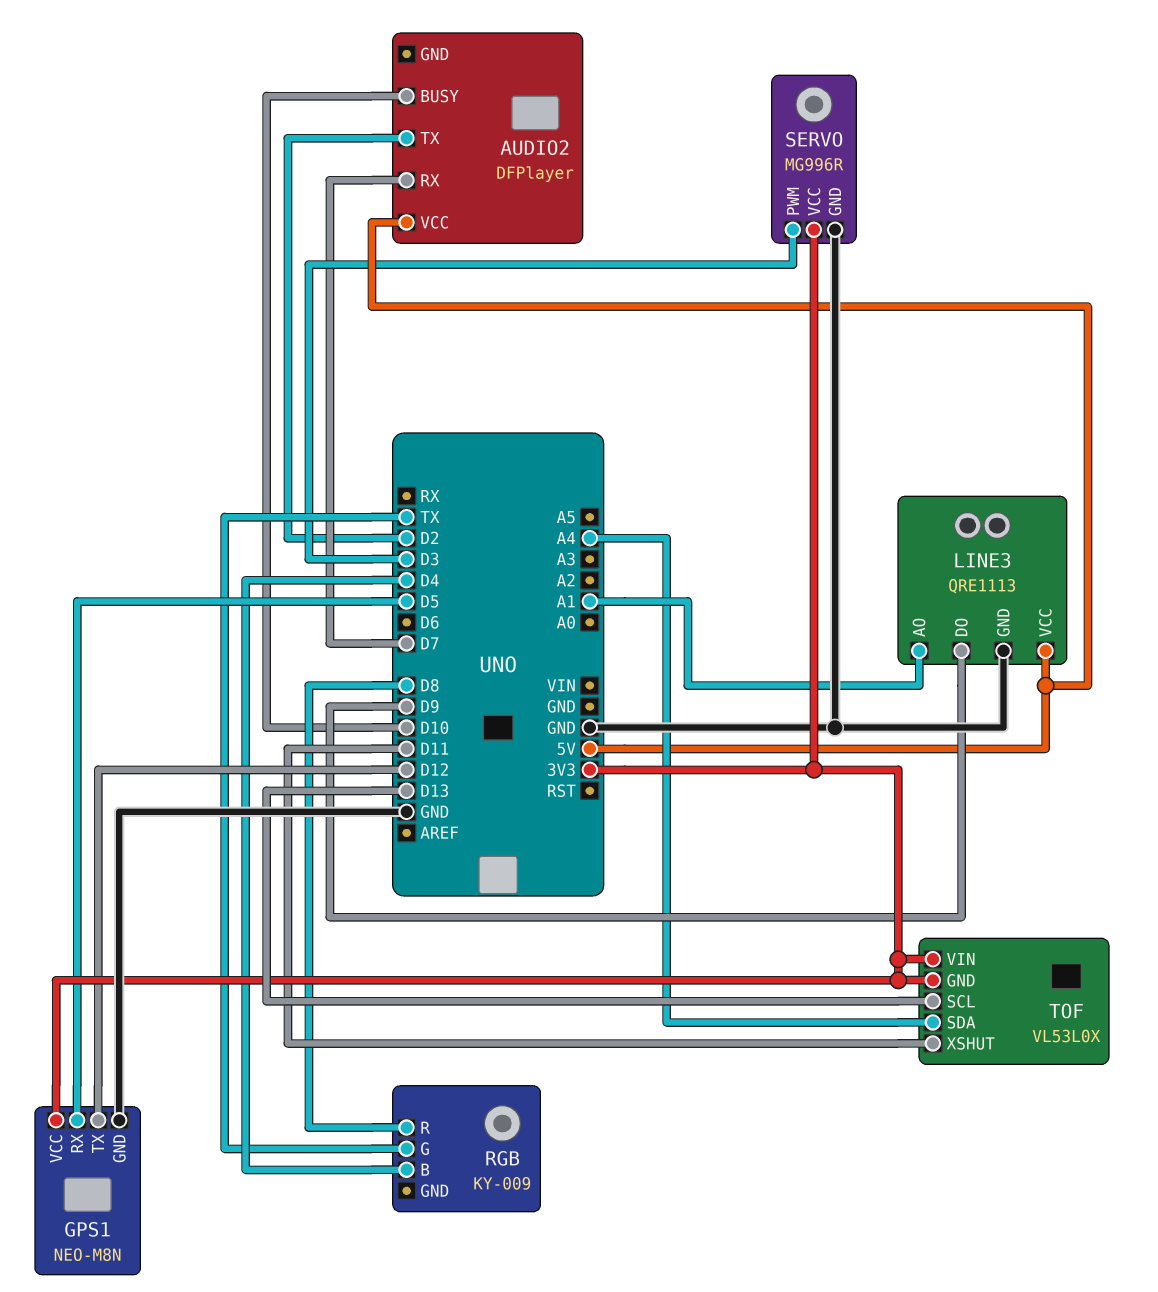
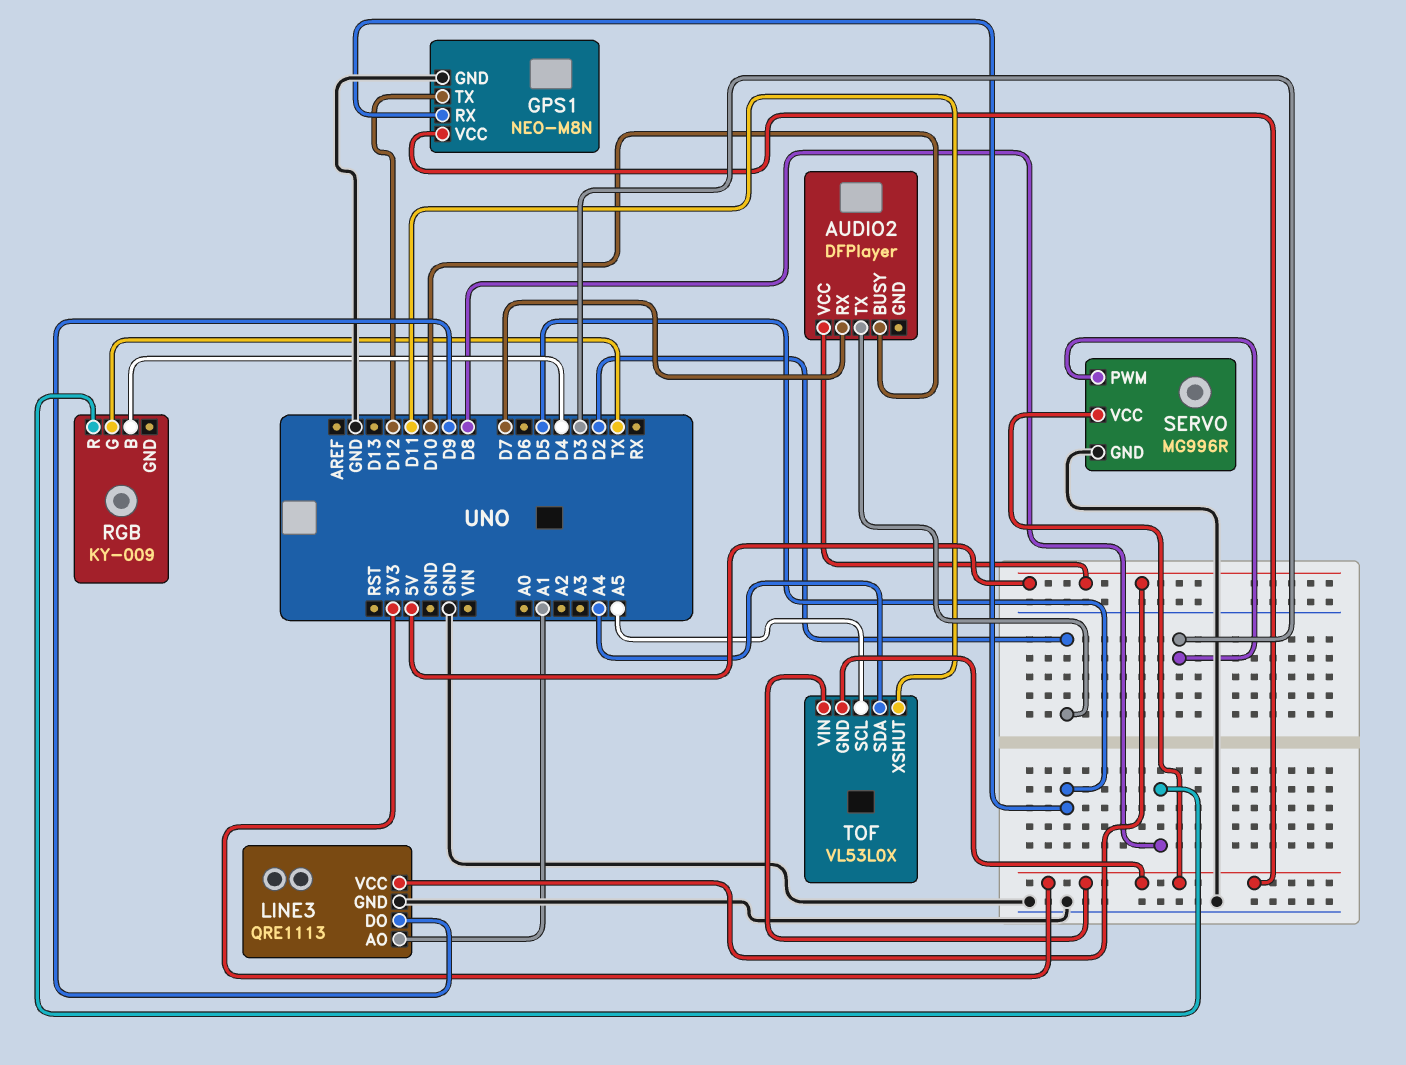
TOF pin SCL: D13 -> A5

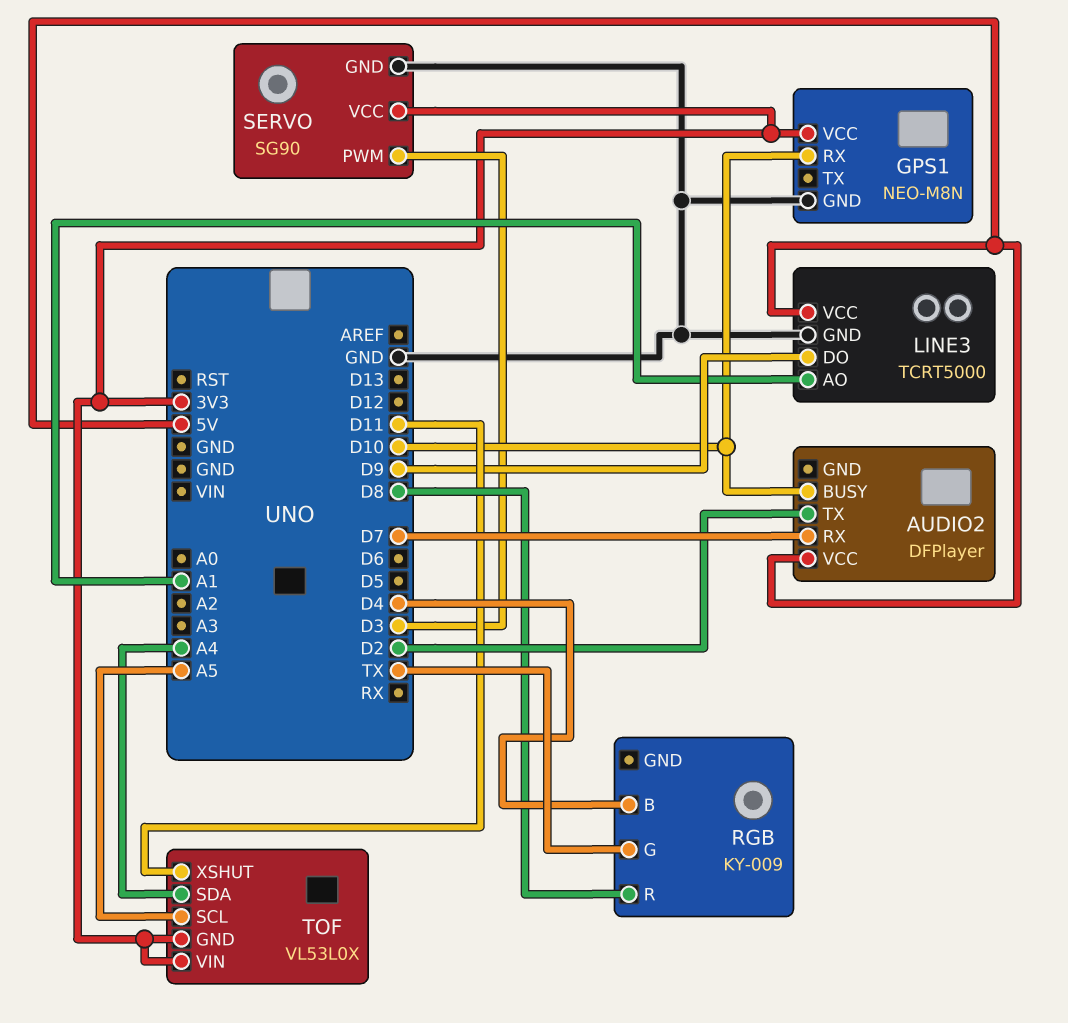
GPS1 pin RX: D5 -> D10
GPS1 pin TX: D12 -> none
LINE3: QRE1113 -> TCRT5000
SERVO: MG996R -> SG90

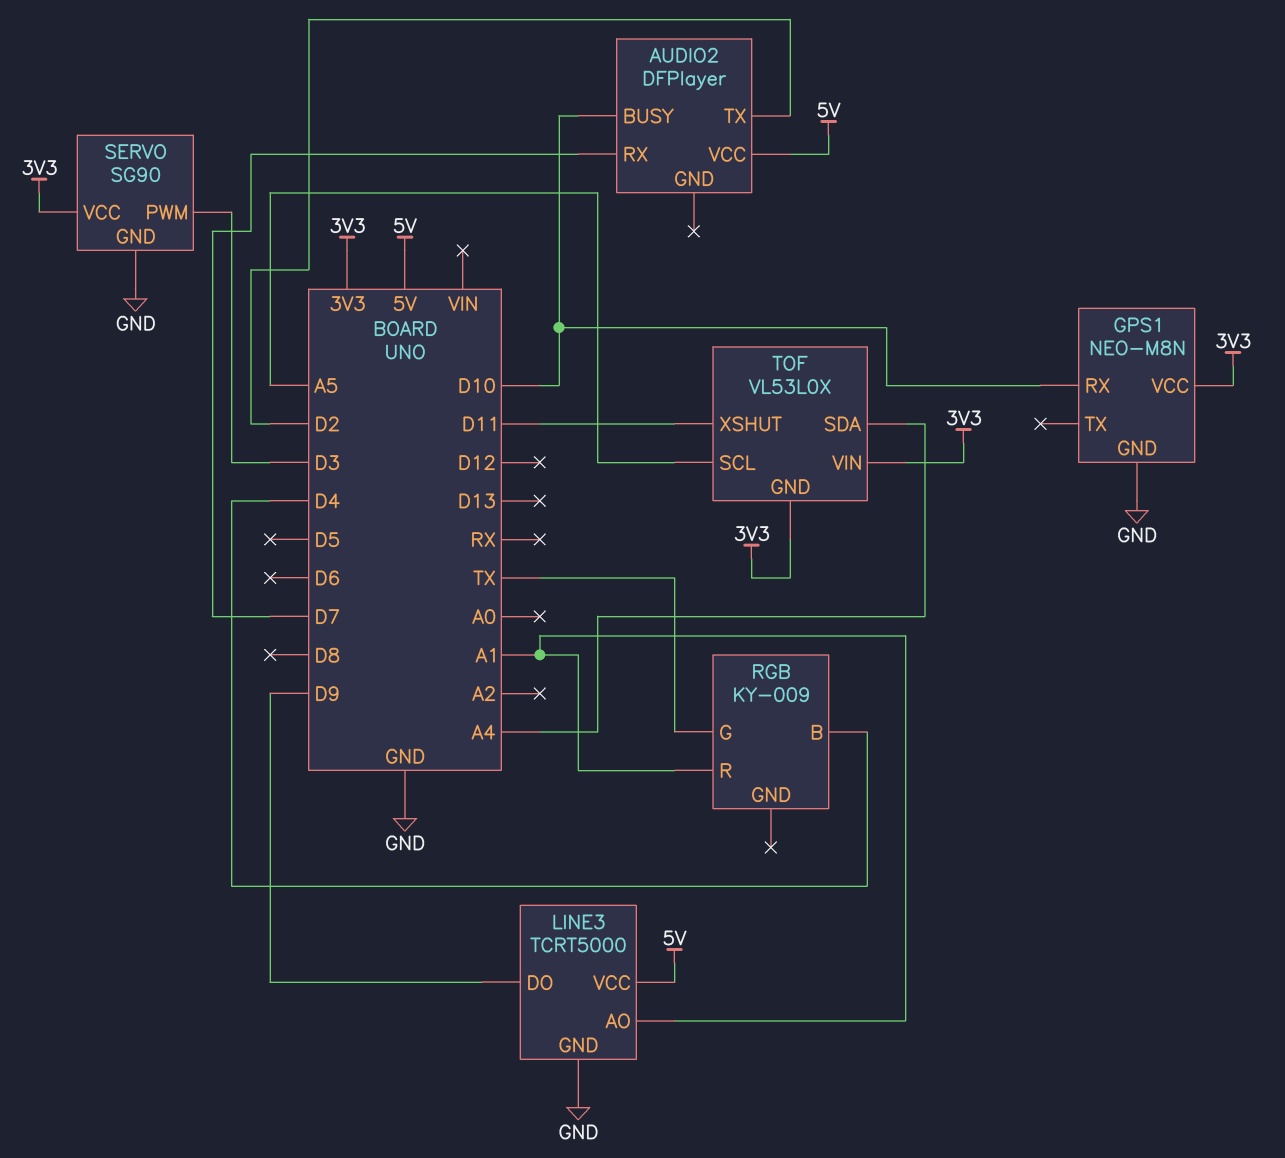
RGB pin R: D8 -> A1

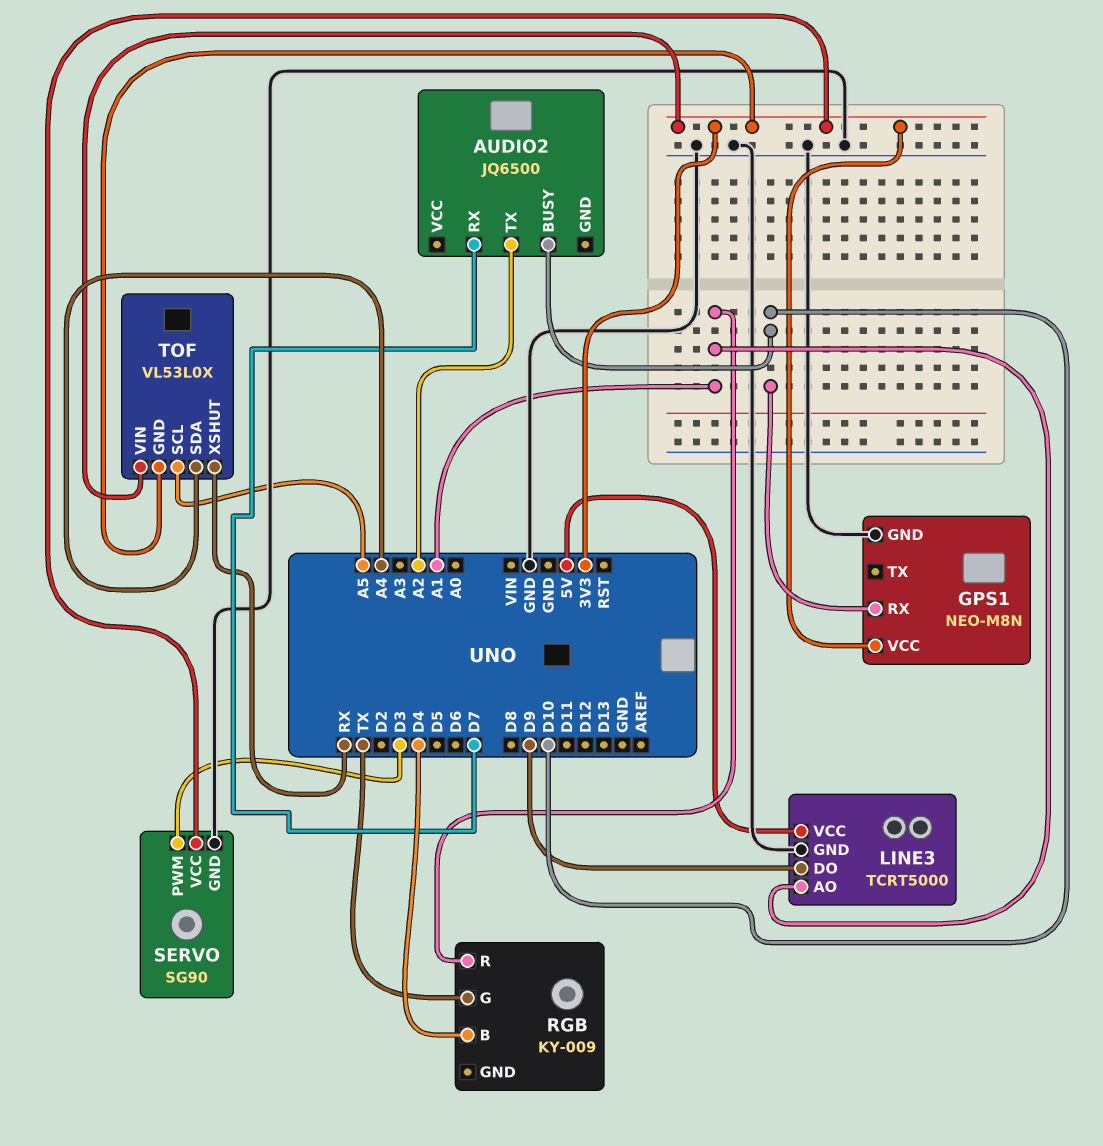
AUDIO2: DFPlayer -> JQ6500
AUDIO2 pin TX: D2 -> A2
AUDIO2 pin VCC: 5V -> none
TOF pin XSHUT: D11 -> RX

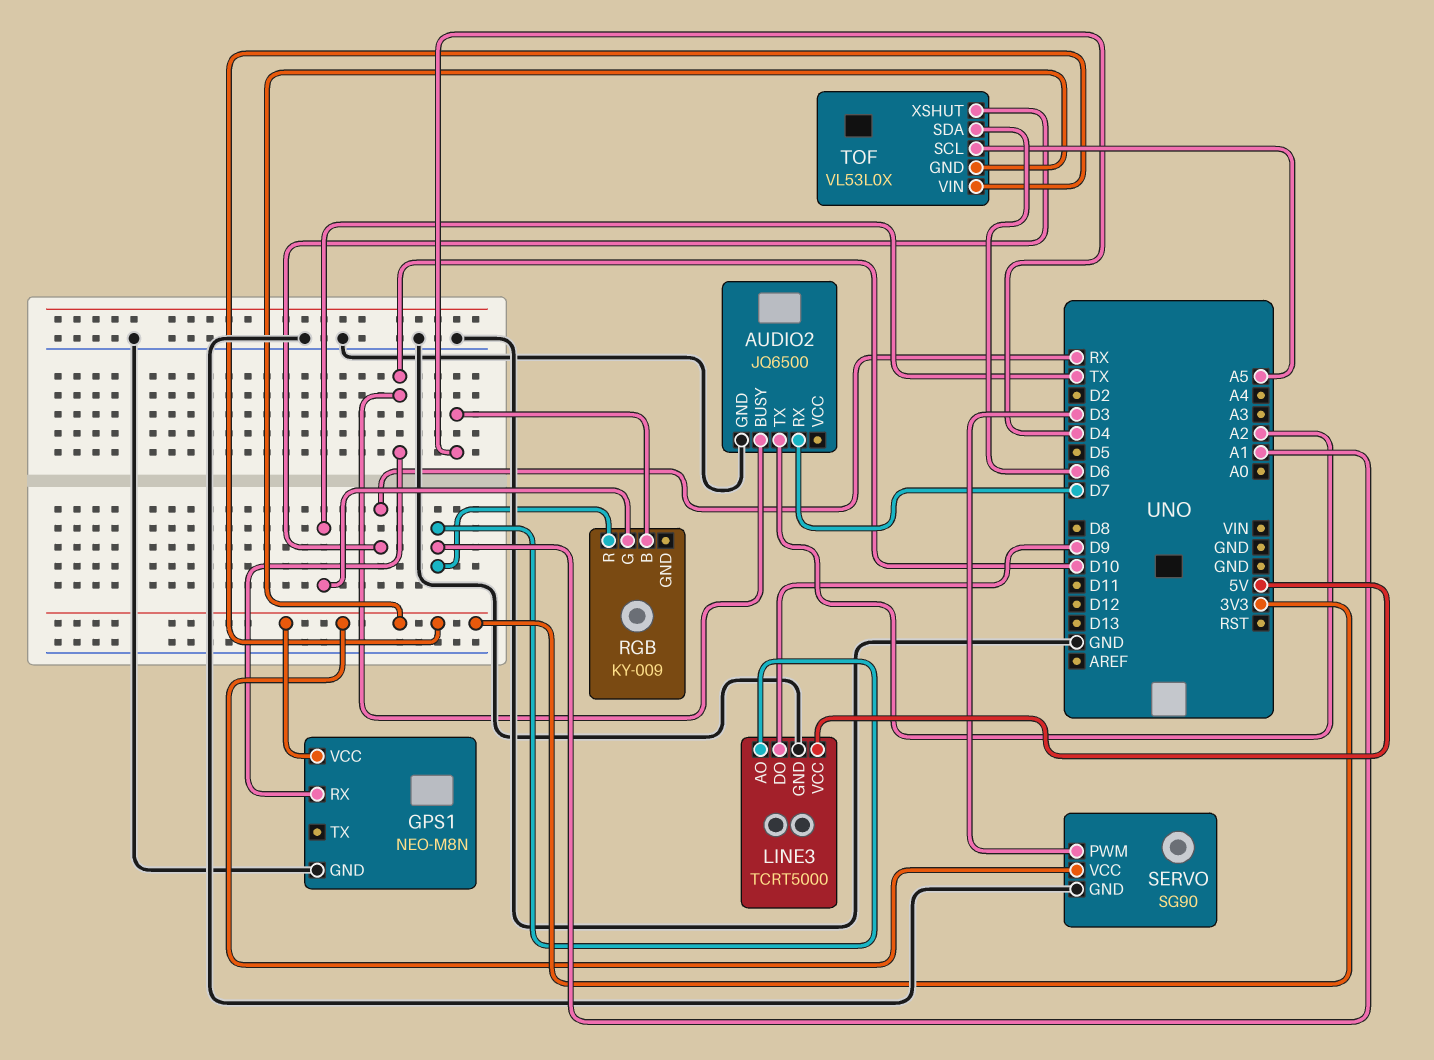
AUDIO2 pin GND: none -> GND
TOF pin SDA: A4 -> D6

